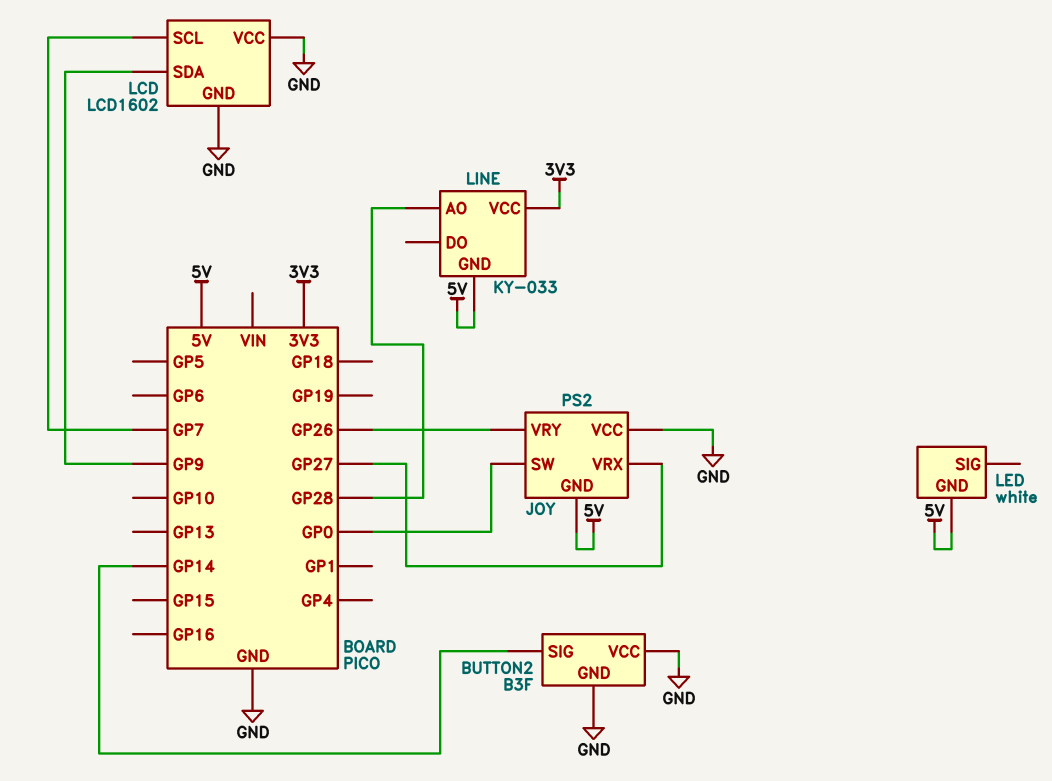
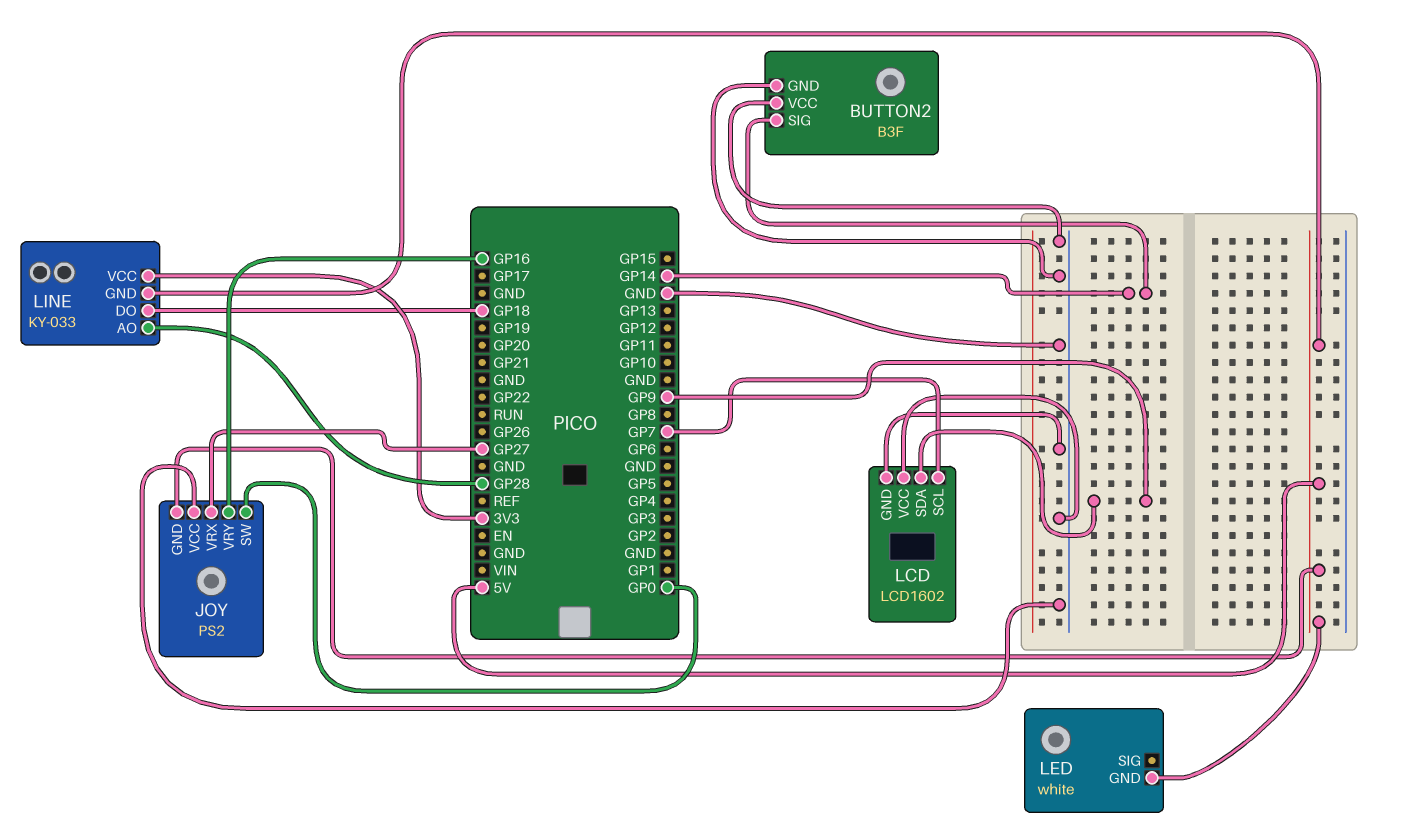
JOY pin VRY: GP26 -> GP16
LINE pin DO: none -> GP18

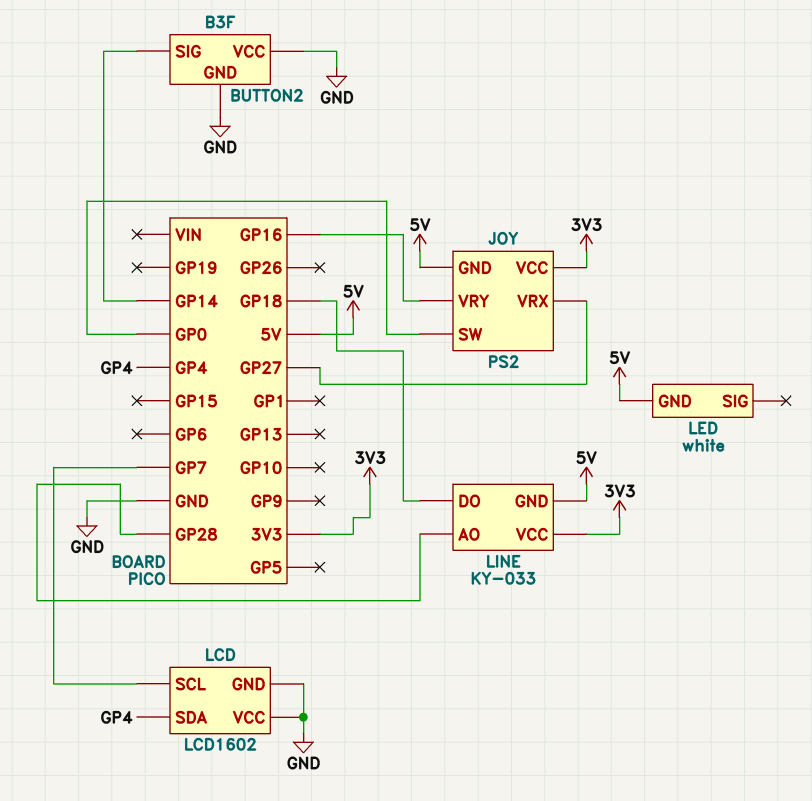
JOY pin VCC: GND -> 3V3
LCD pin SDA: GP9 -> GP4

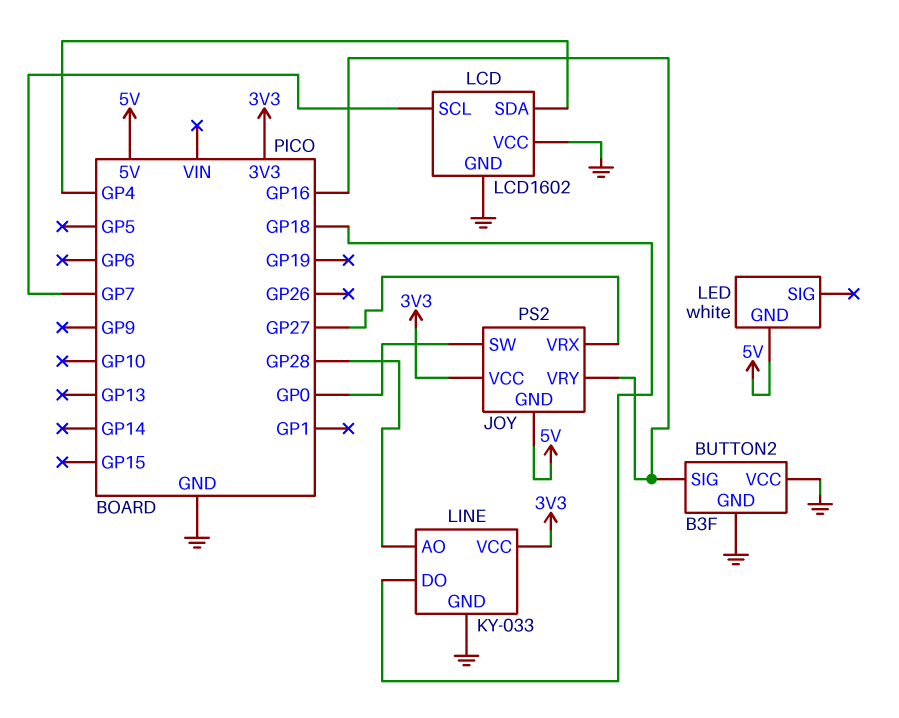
BUTTON2 pin SIG: GP14 -> GP16
LINE pin GND: 5V -> GND

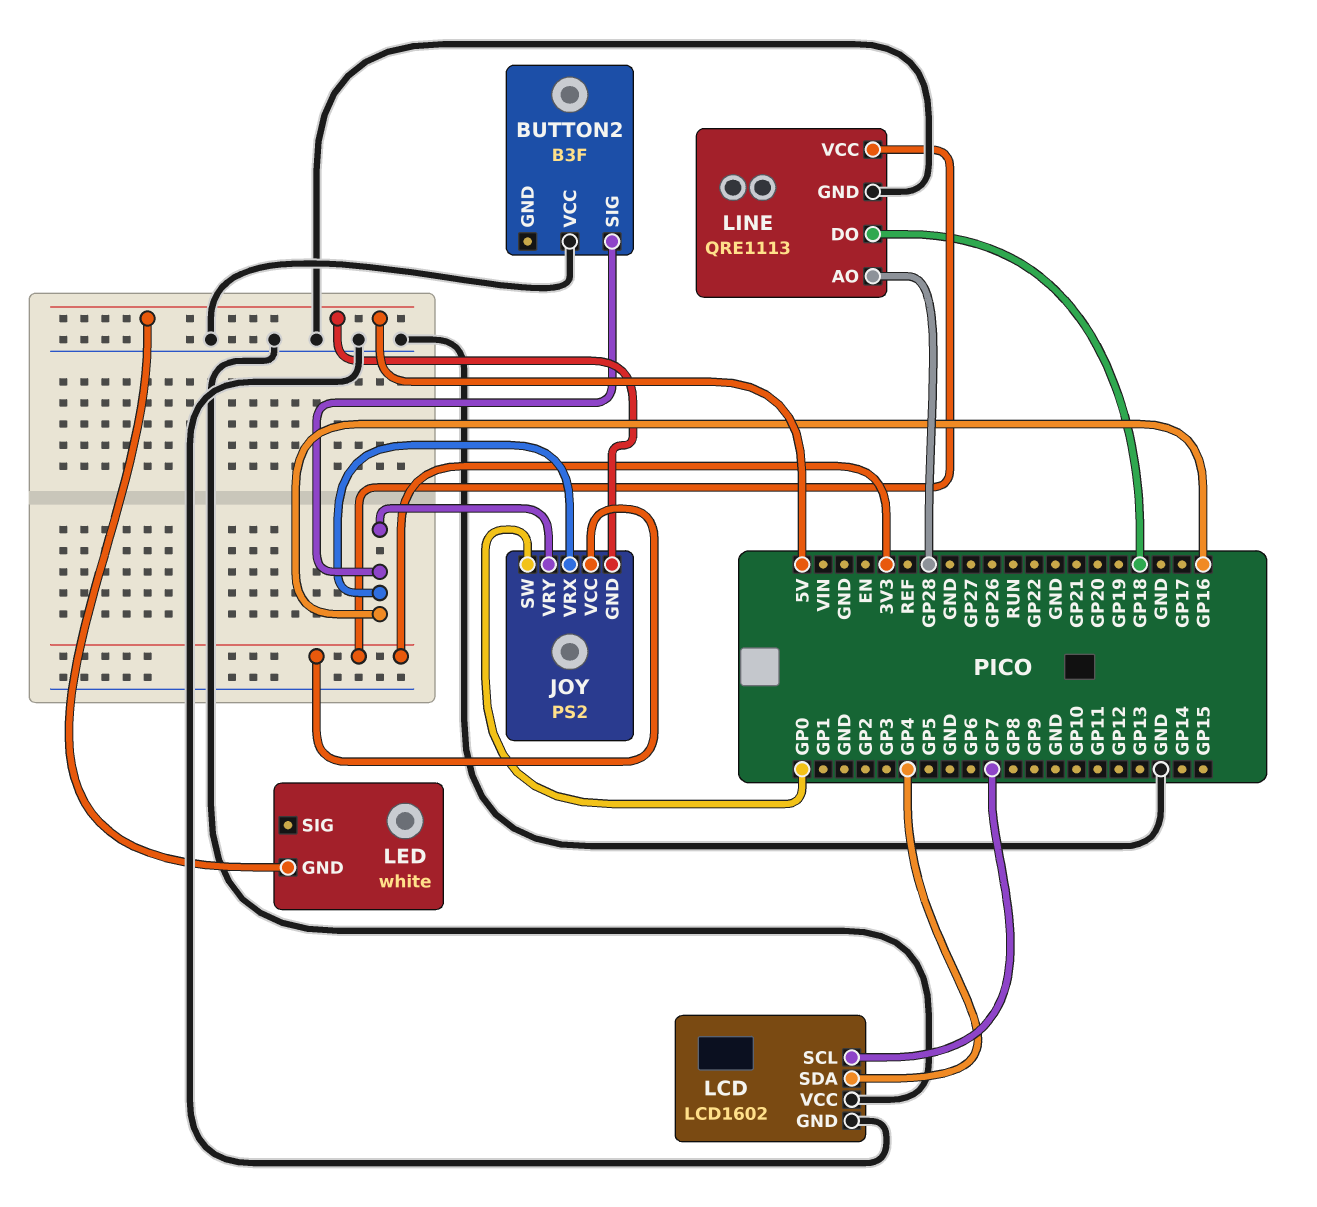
BUTTON2 pin GND: GND -> none
JOY pin VRX: GP27 -> GP16
LINE: KY-033 -> QRE1113

